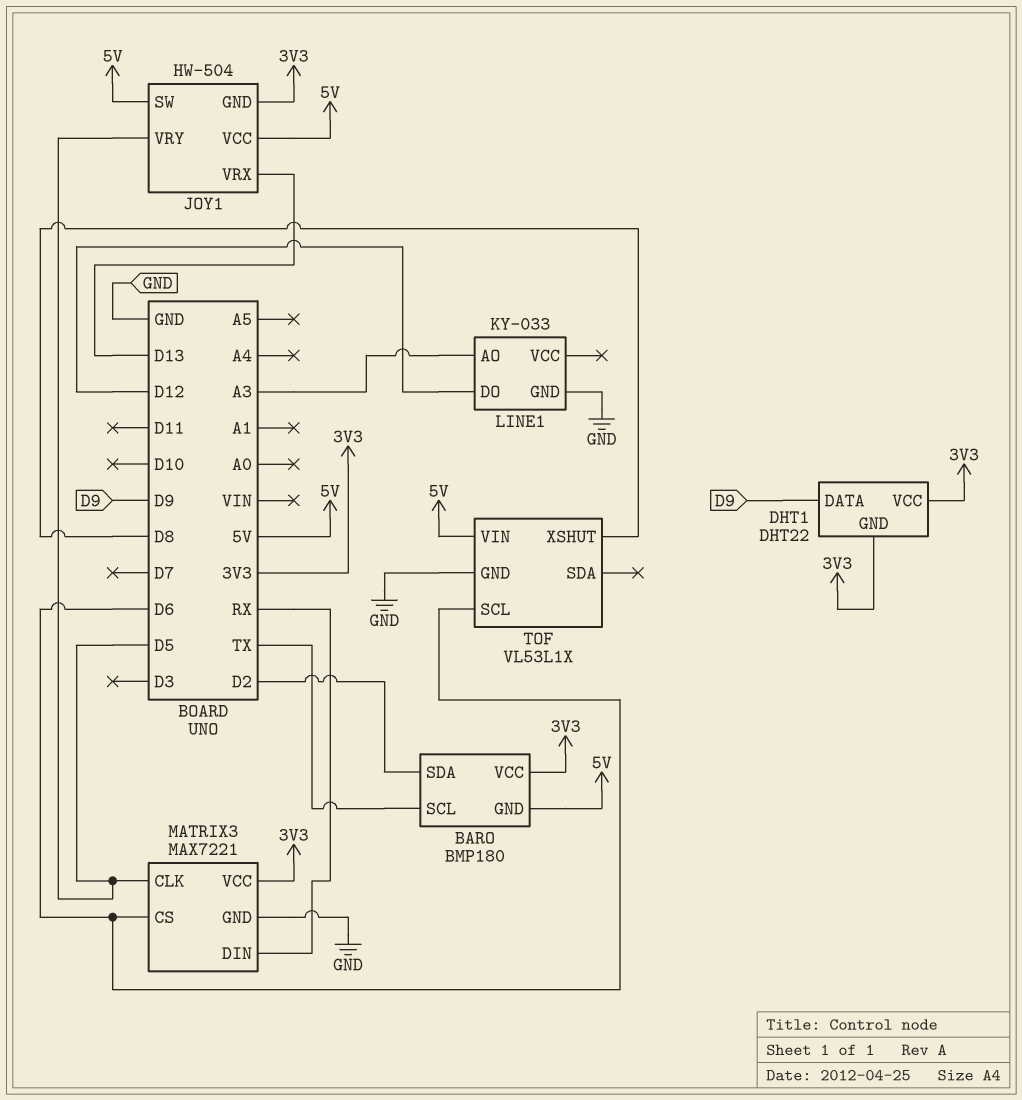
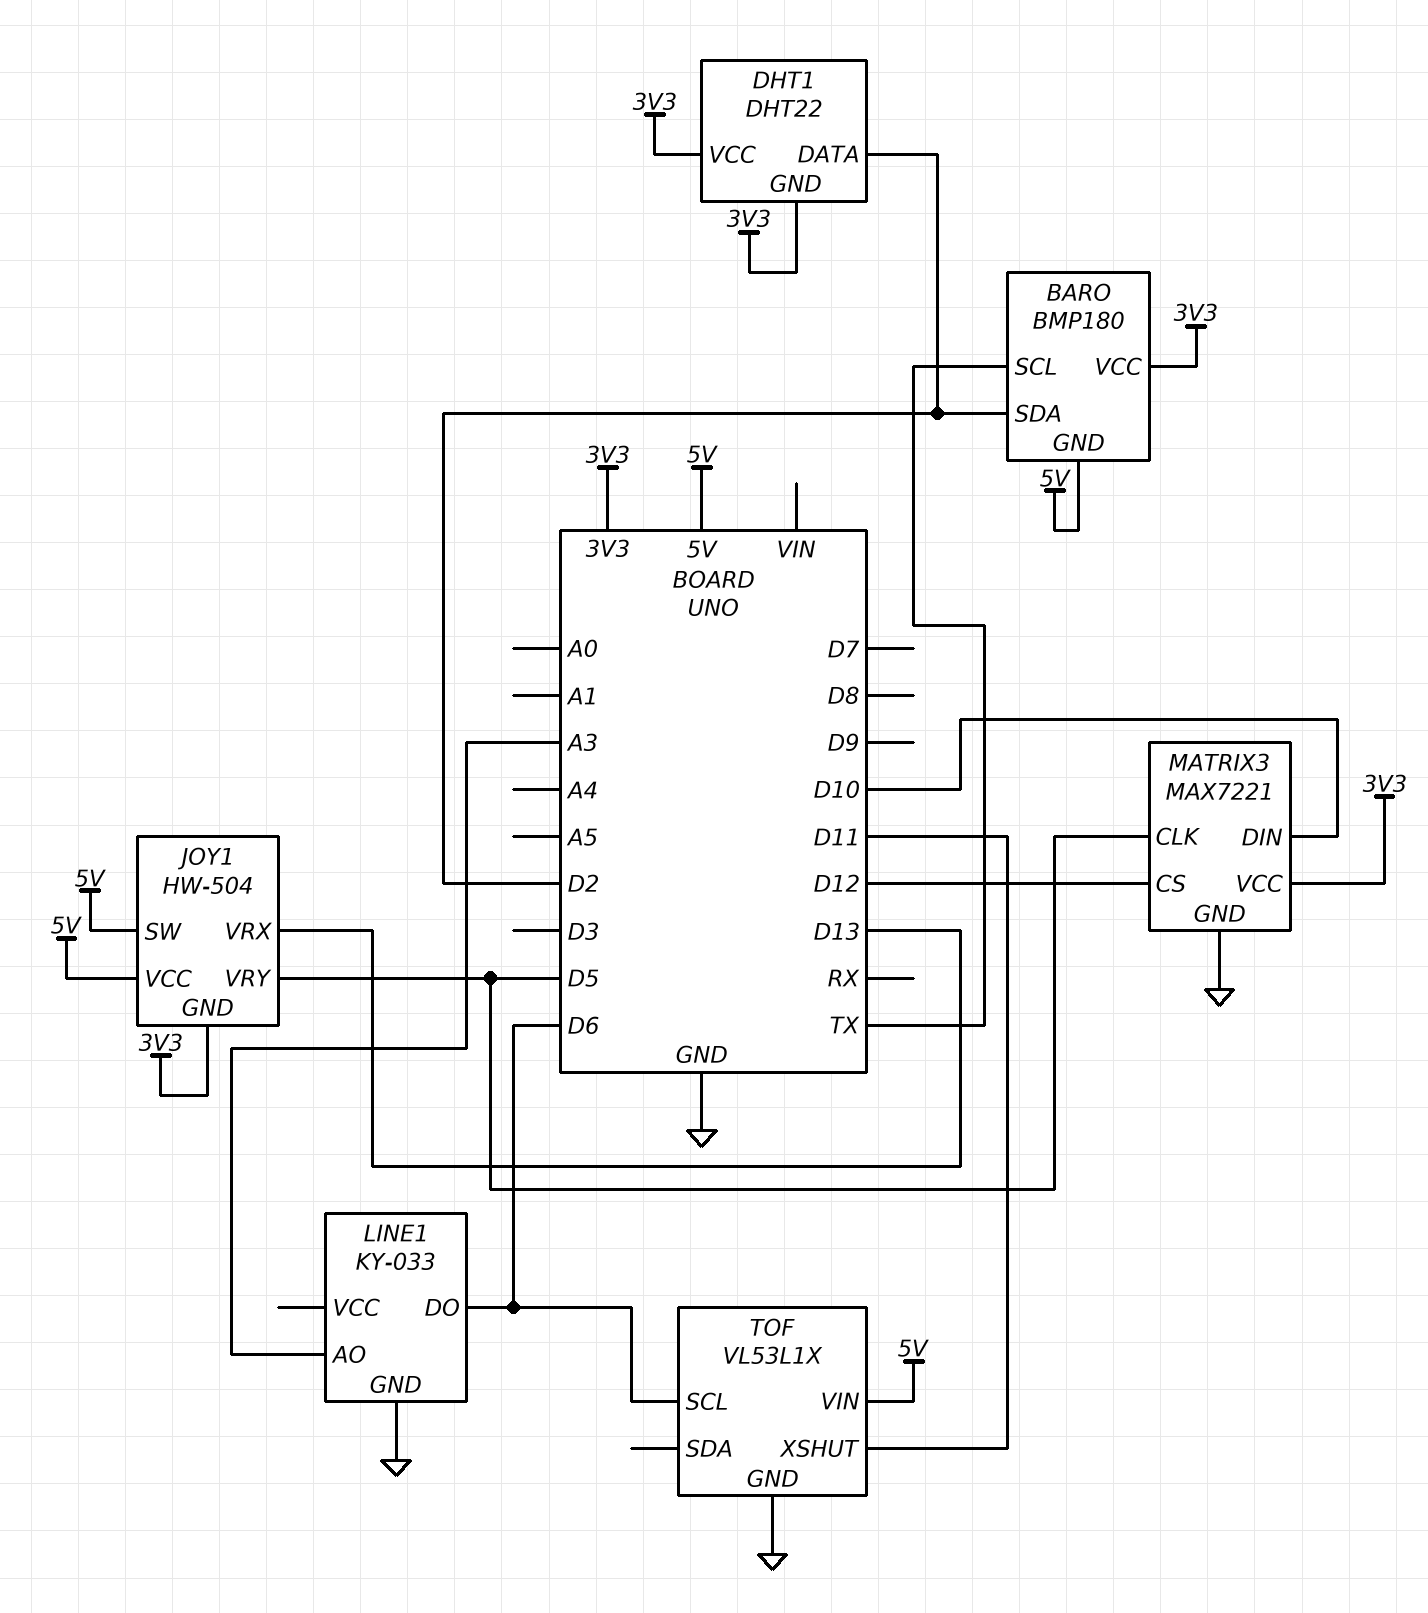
DHT1 pin DATA: D9 -> D2
LINE1 pin DO: D12 -> D6
MATRIX3 pin CS: D6 -> D12
MATRIX3 pin DIN: RX -> D10
TOF pin XSHUT: D8 -> D11

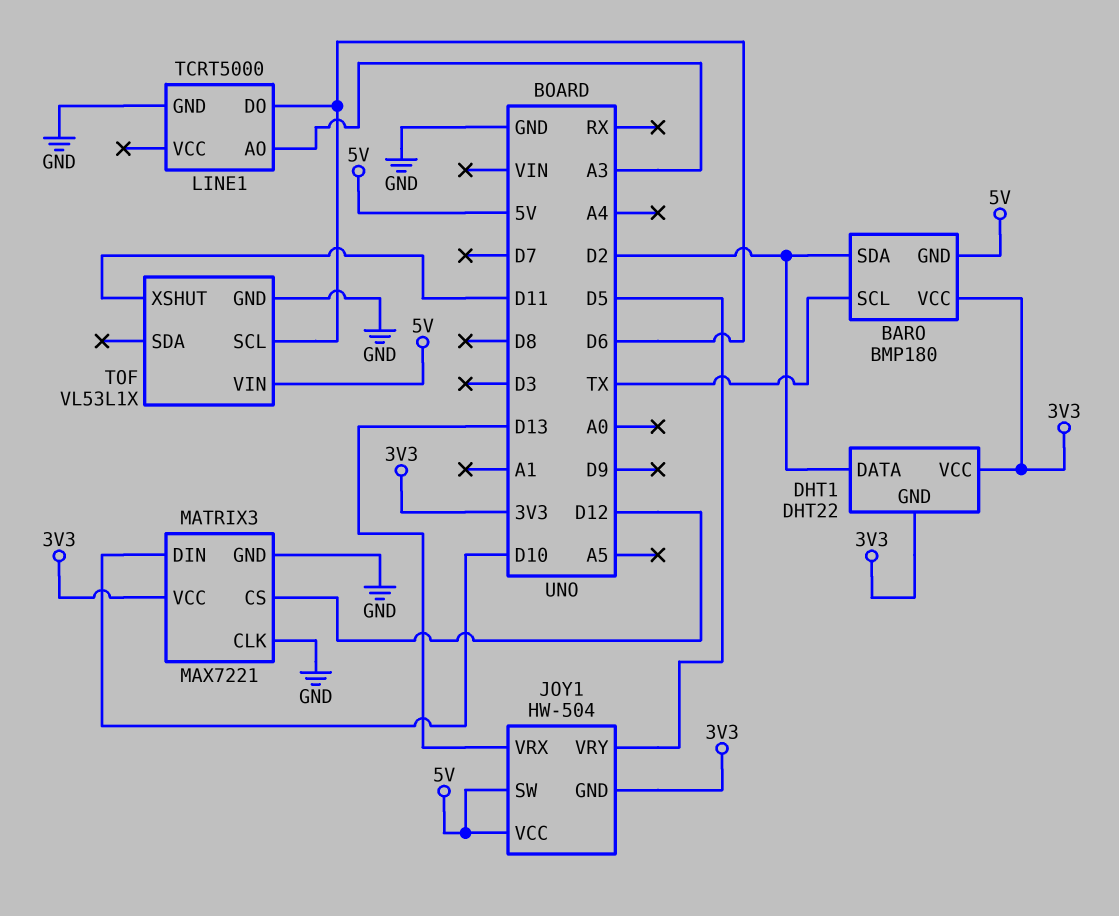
LINE1: KY-033 -> TCRT5000
MATRIX3 pin CLK: D5 -> GND

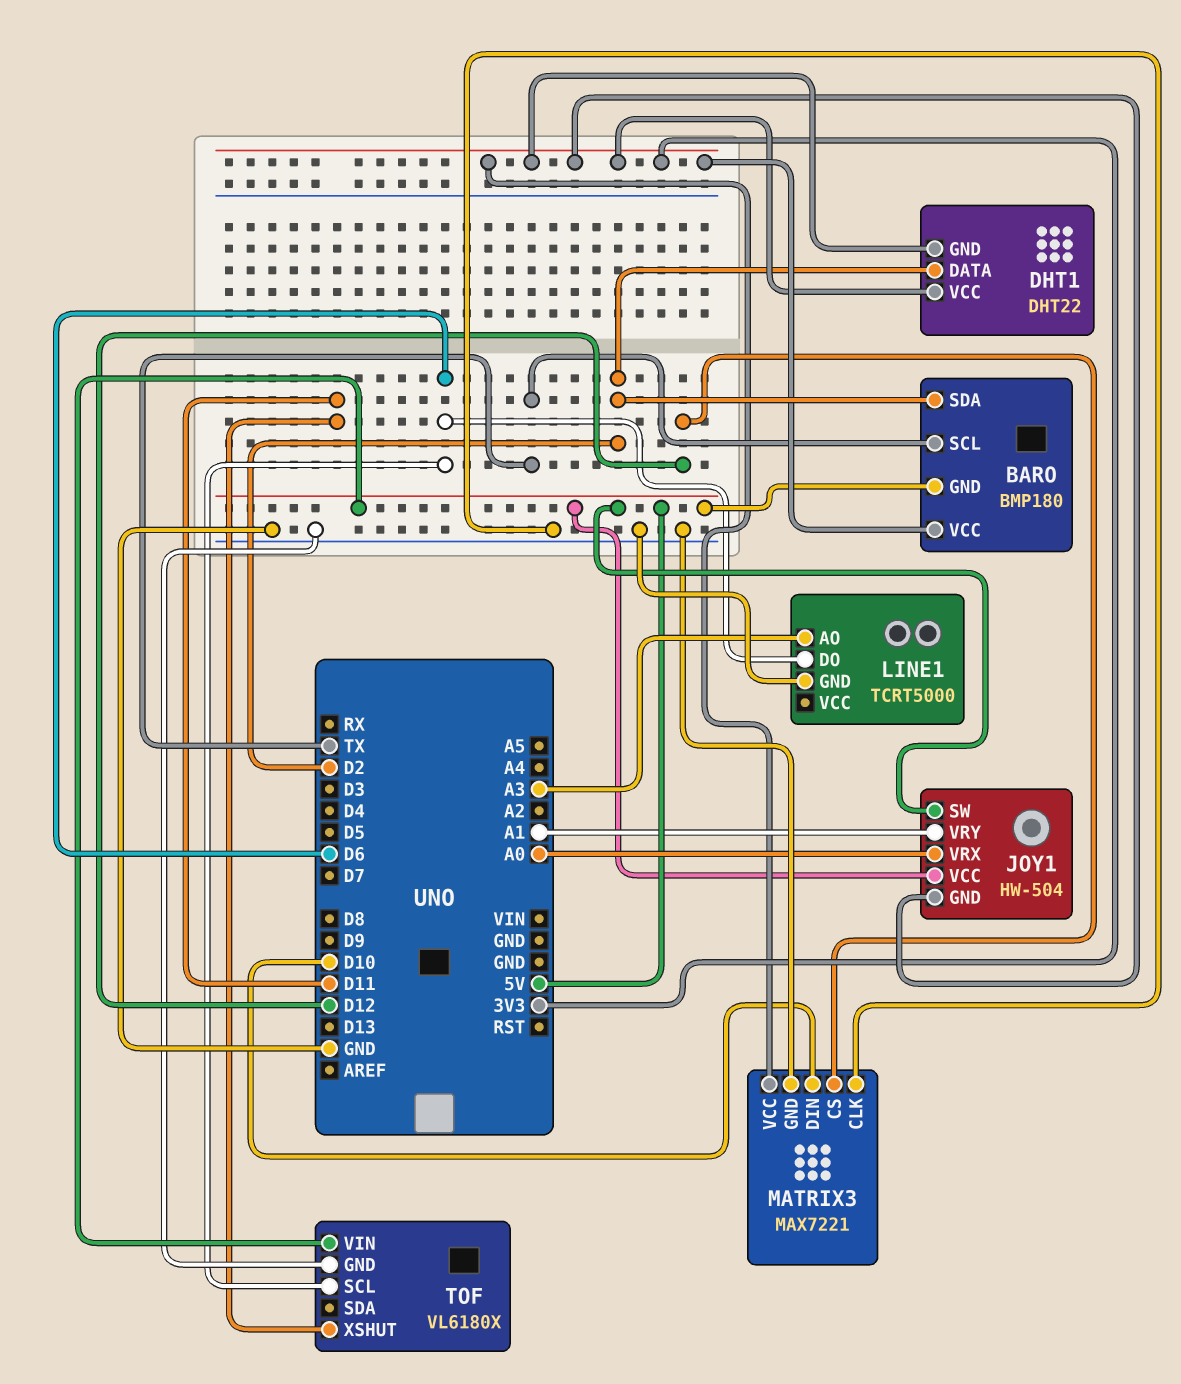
JOY1 pin VRX: D13 -> A0
JOY1 pin VRY: D5 -> A1
TOF: VL53L1X -> VL6180X

